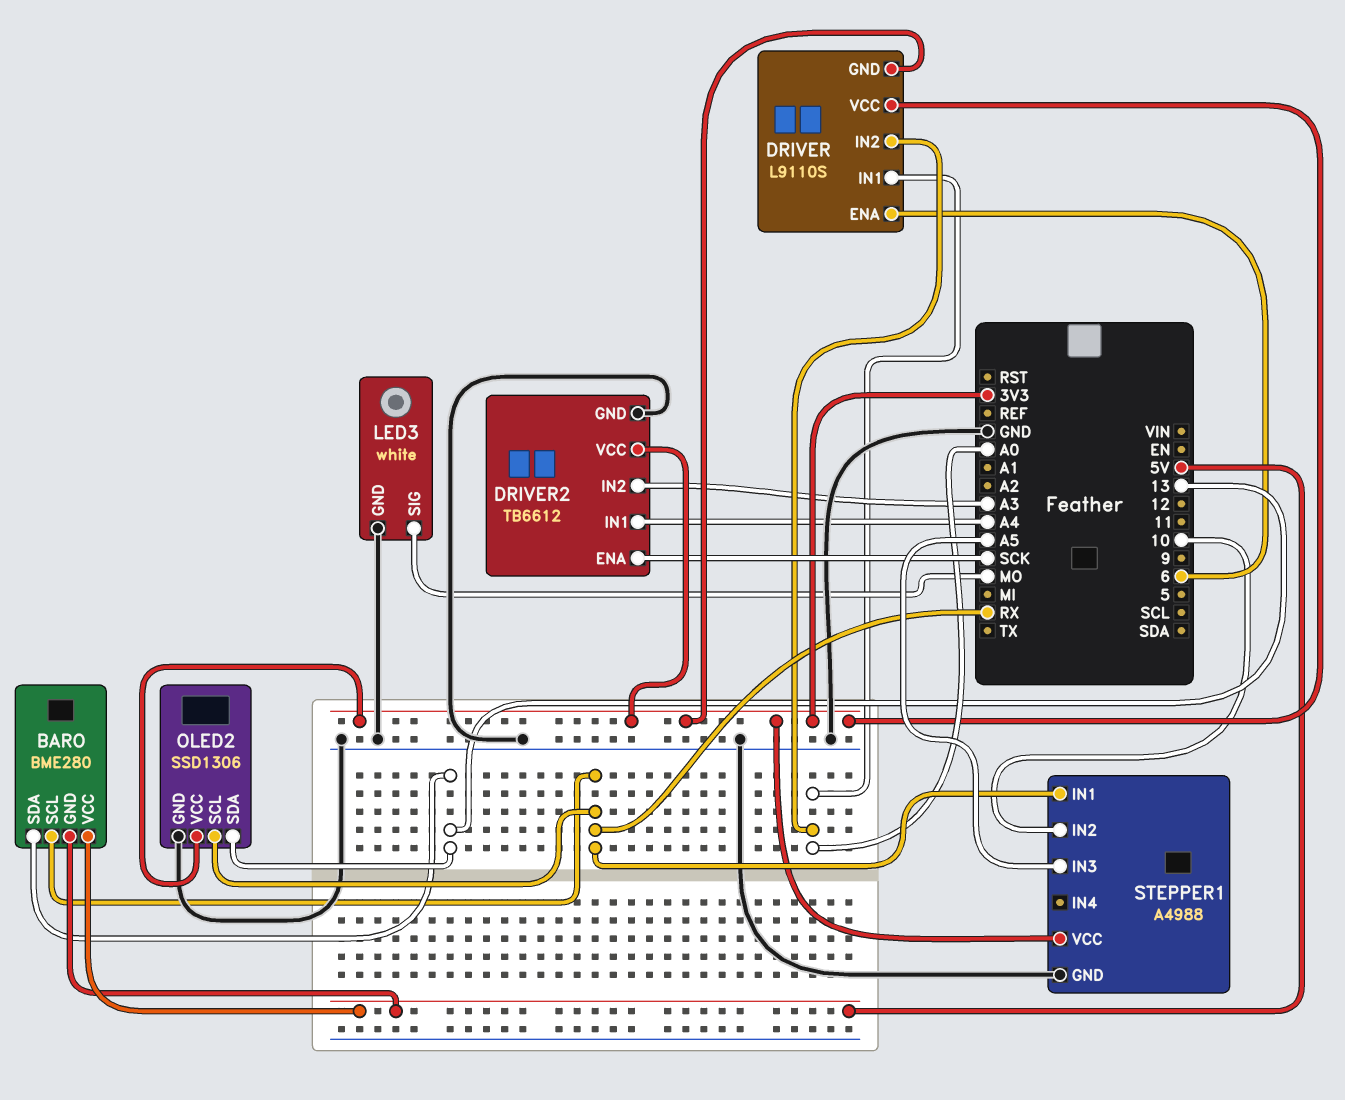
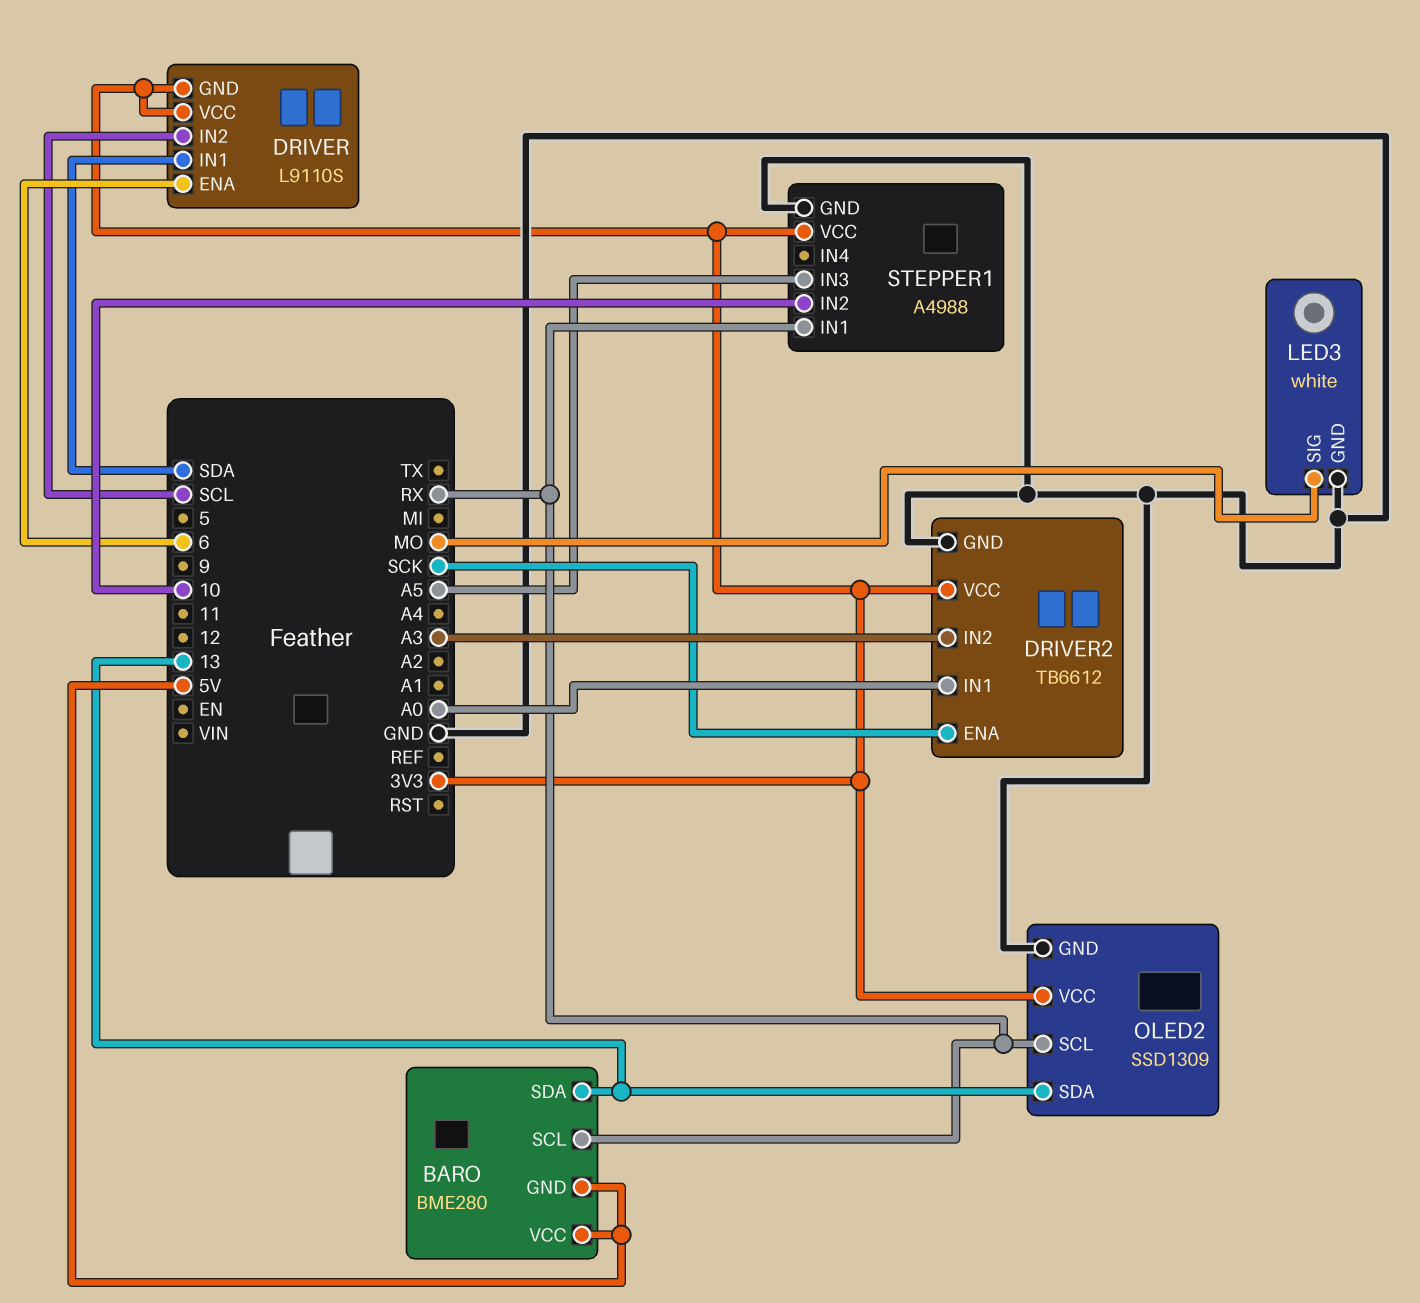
DRIVER pin IN1: A0 -> SDA
DRIVER pin IN2: A0 -> SCL
DRIVER2 pin IN1: A4 -> A0
OLED2: SSD1306 -> SSD1309

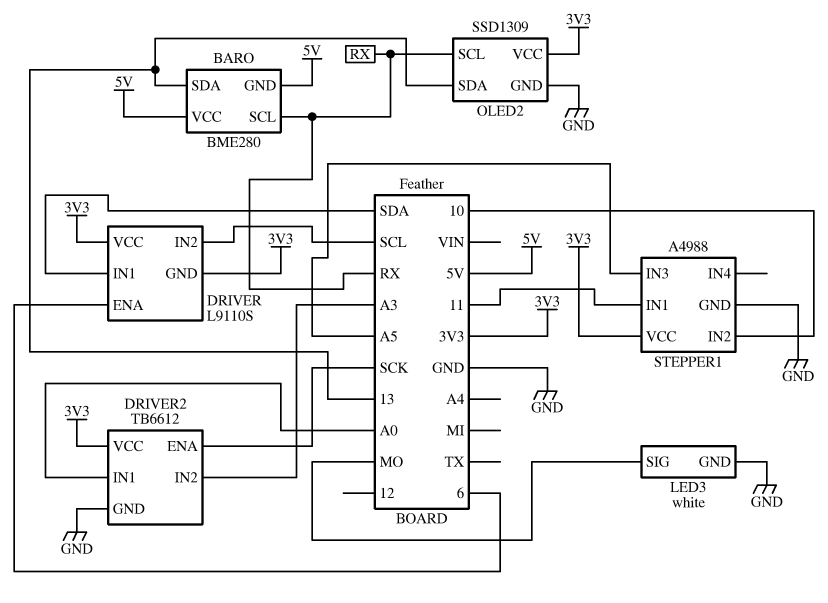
STEPPER1 pin IN1: RX -> 11

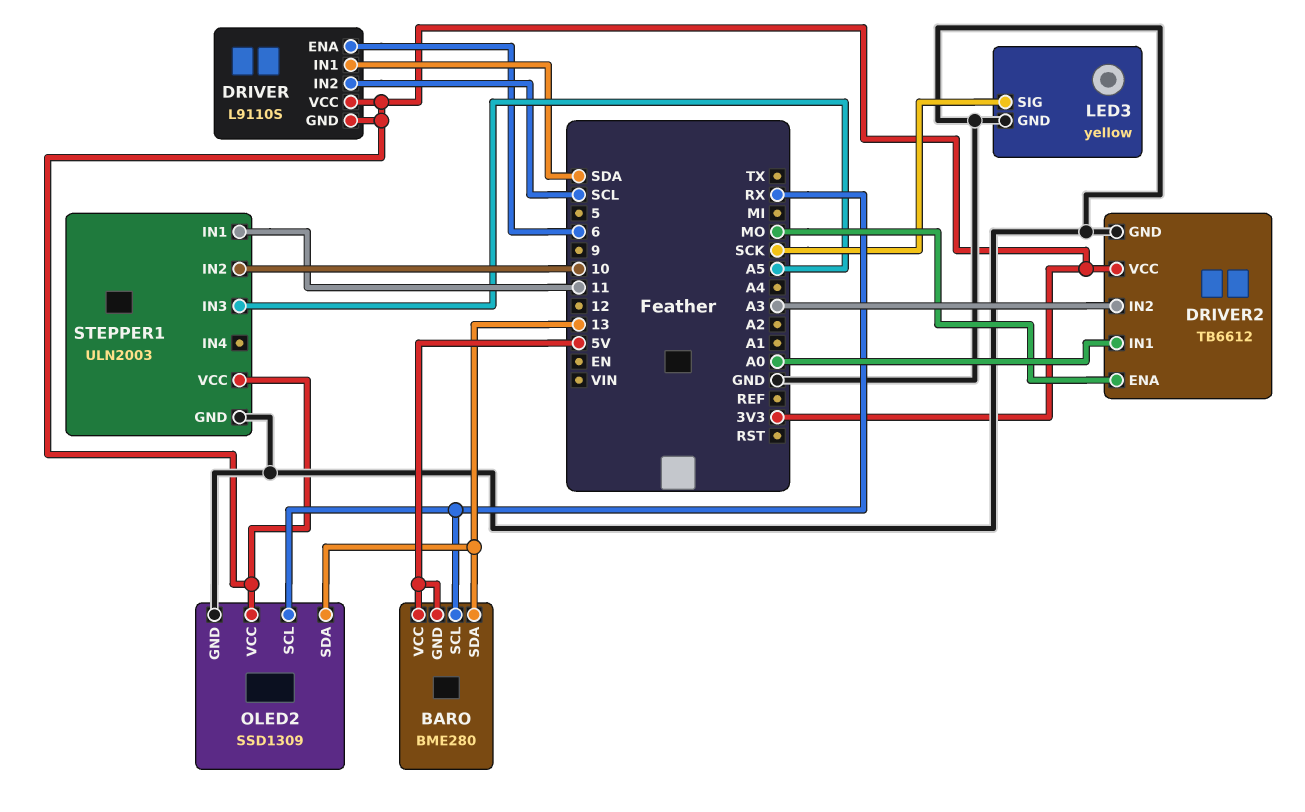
DRIVER2 pin ENA: SCK -> MO
LED3: white -> yellow
LED3 pin SIG: MO -> SCK
STEPPER1: A4988 -> ULN2003

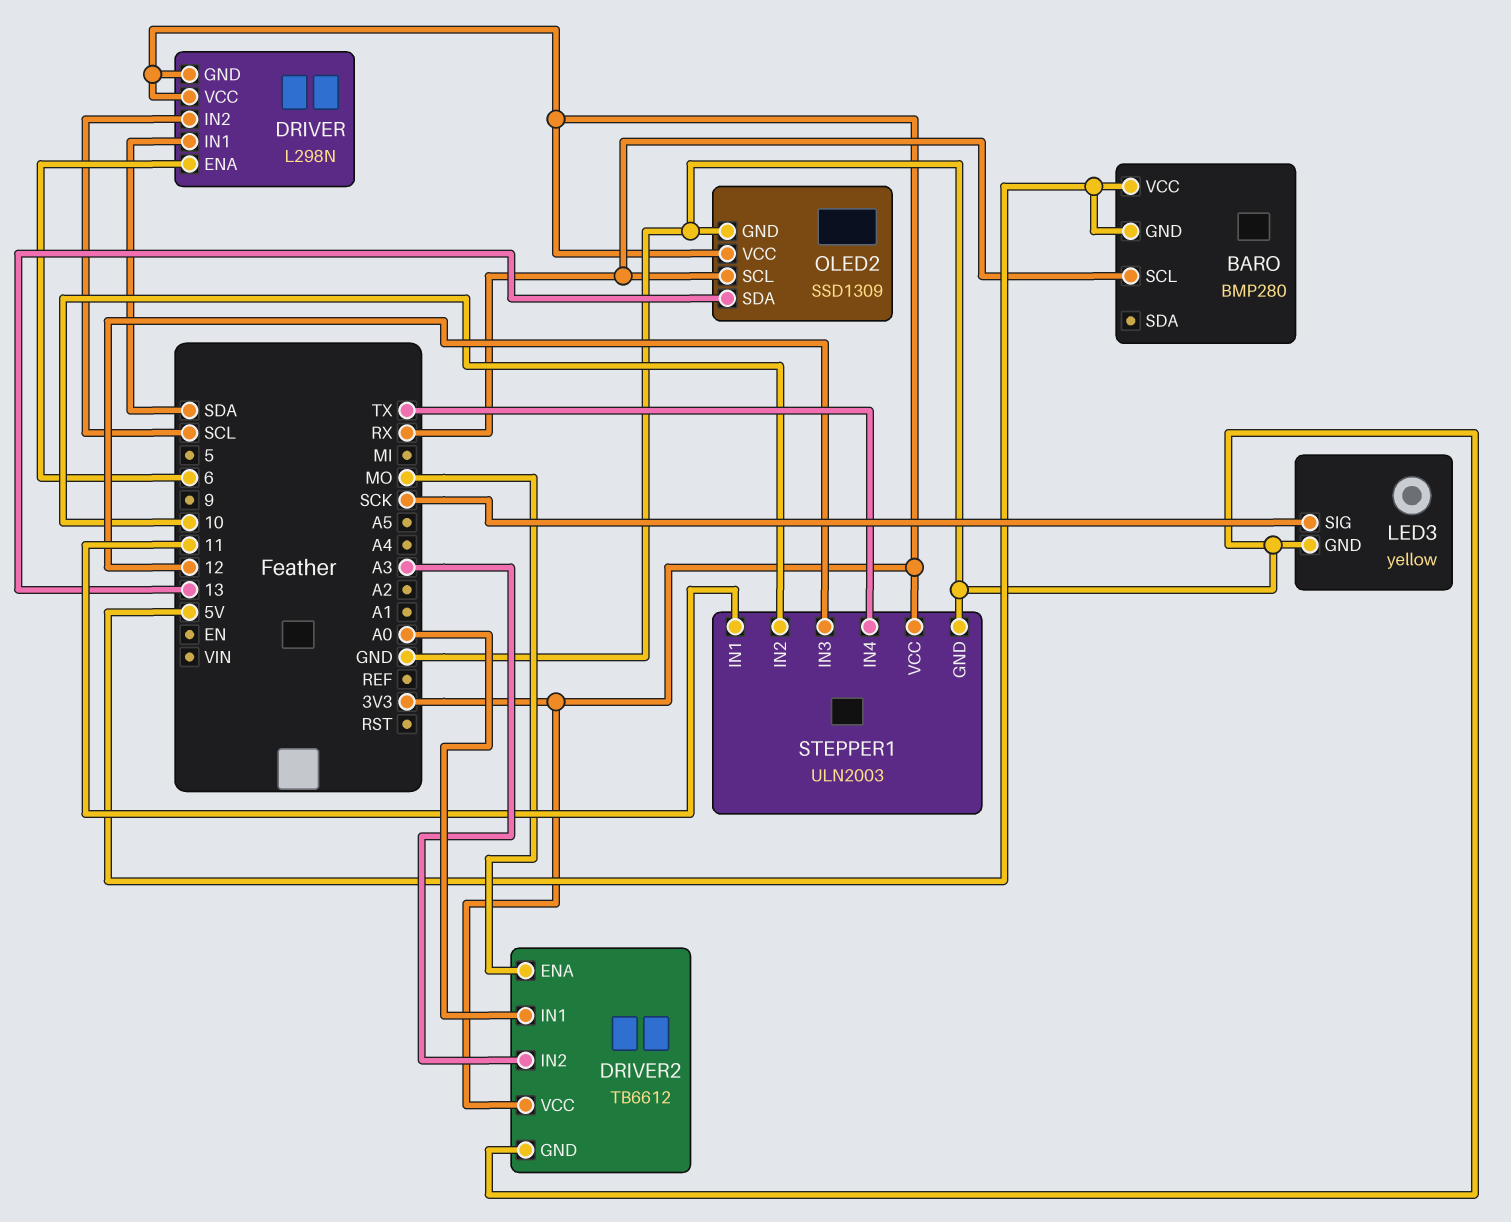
BARO: BME280 -> BMP280
BARO pin SDA: 13 -> none
DRIVER: L9110S -> L298N
STEPPER1 pin IN3: A5 -> 12
STEPPER1 pin IN4: none -> TX

